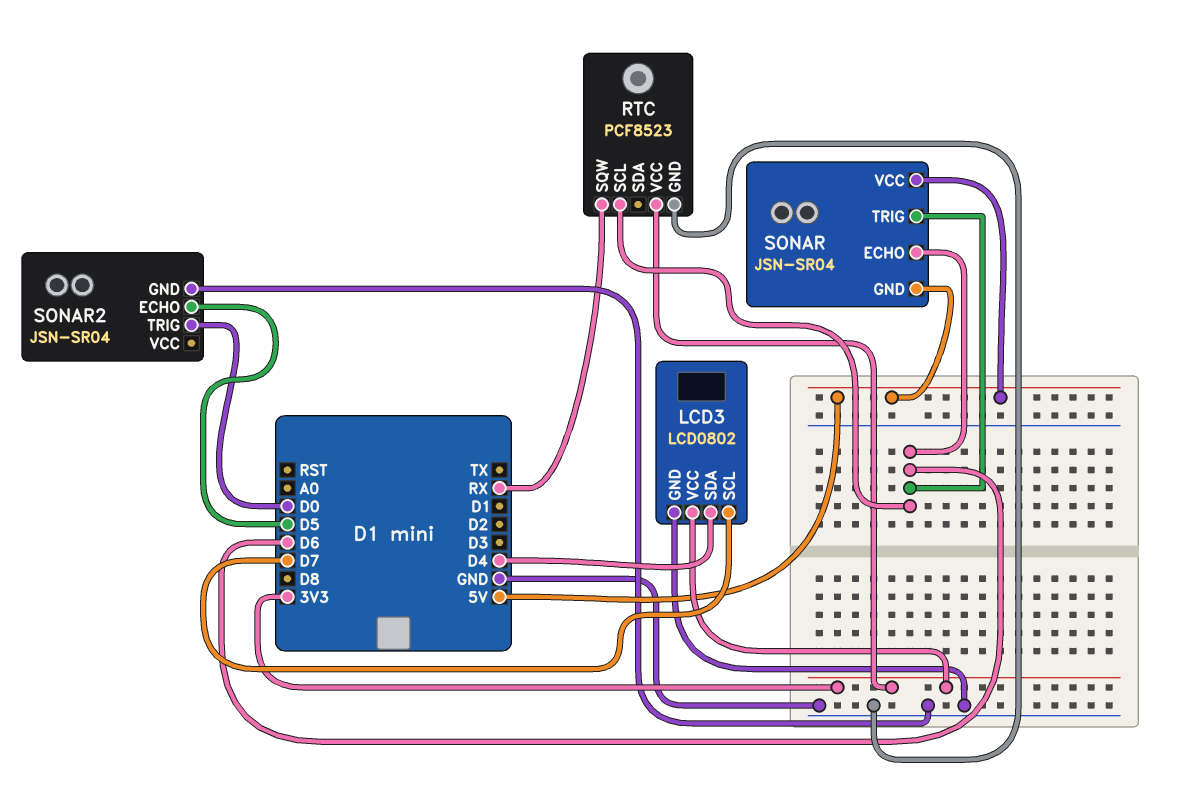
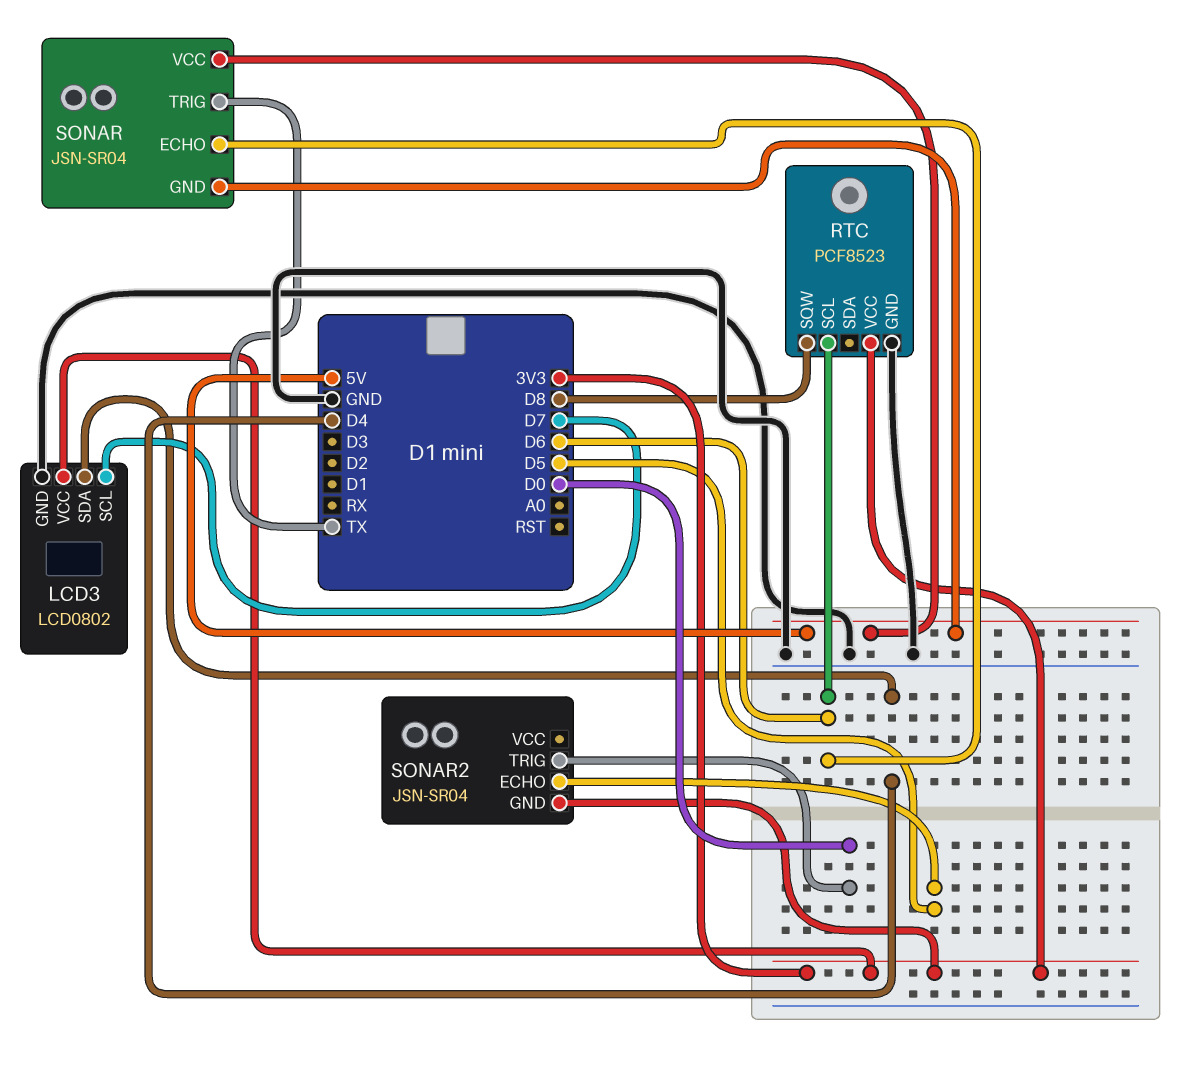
RTC pin SQW: RX -> D8
SONAR pin TRIG: D6 -> TX
SONAR2 pin GND: GND -> 3V3

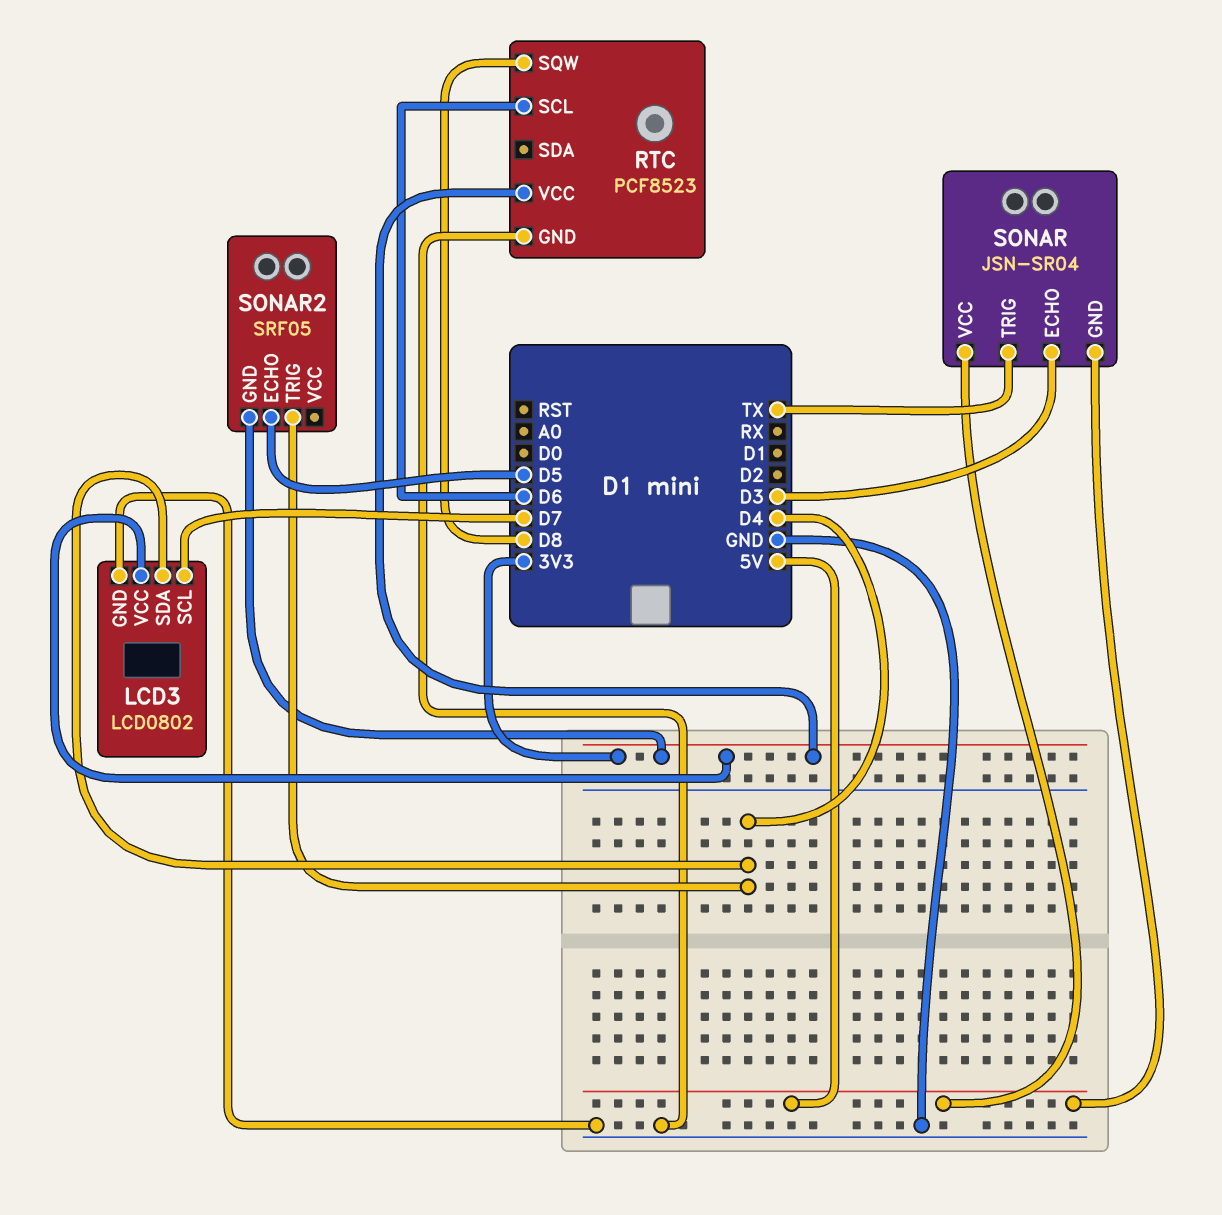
SONAR pin ECHO: D6 -> D3
SONAR2: JSN-SR04 -> SRF05
SONAR2 pin TRIG: D0 -> D4

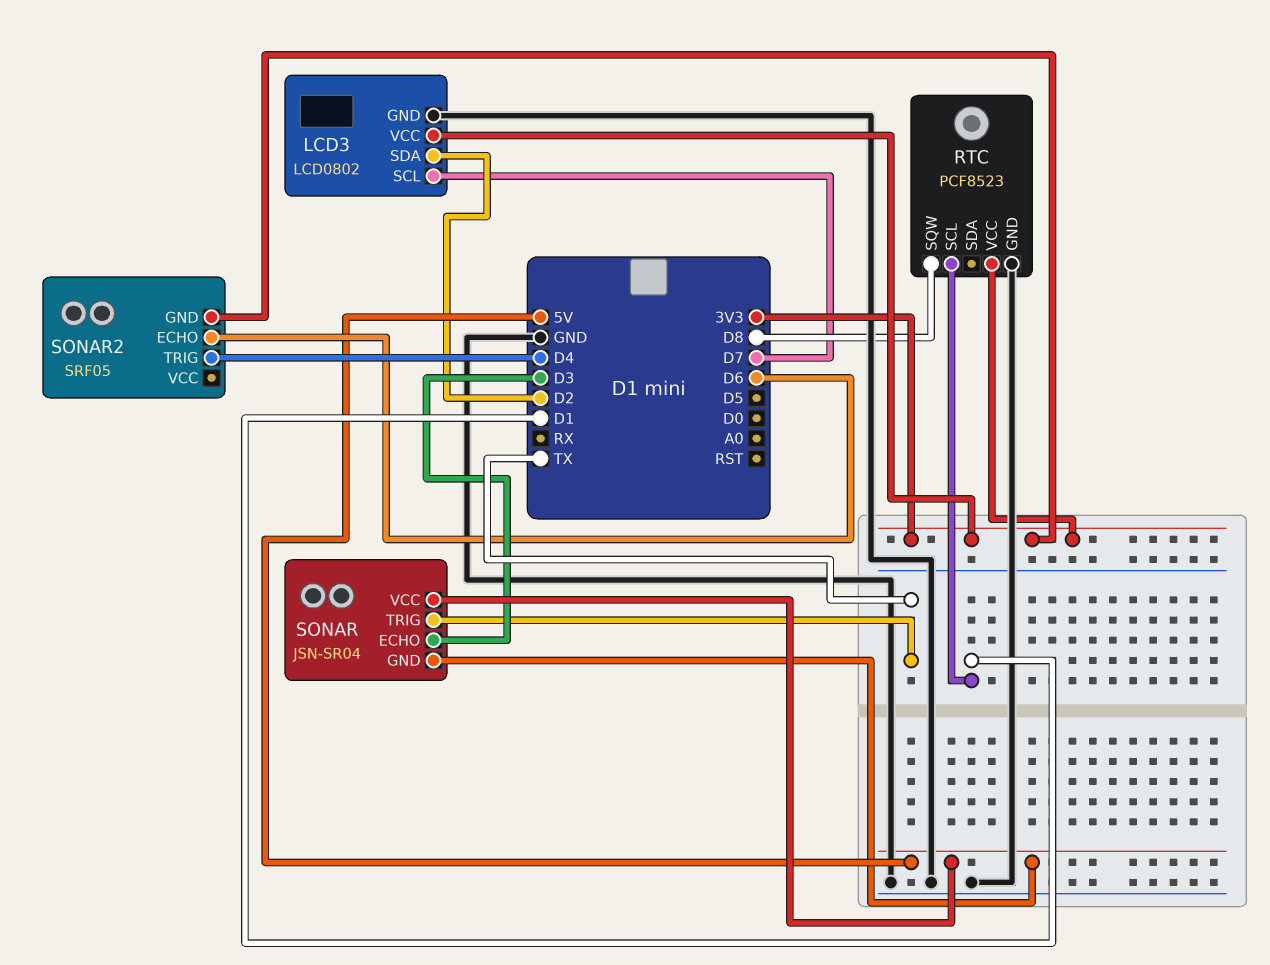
LCD3 pin SDA: D4 -> D2
RTC pin SCL: D6 -> D1
SONAR2 pin ECHO: D5 -> D6

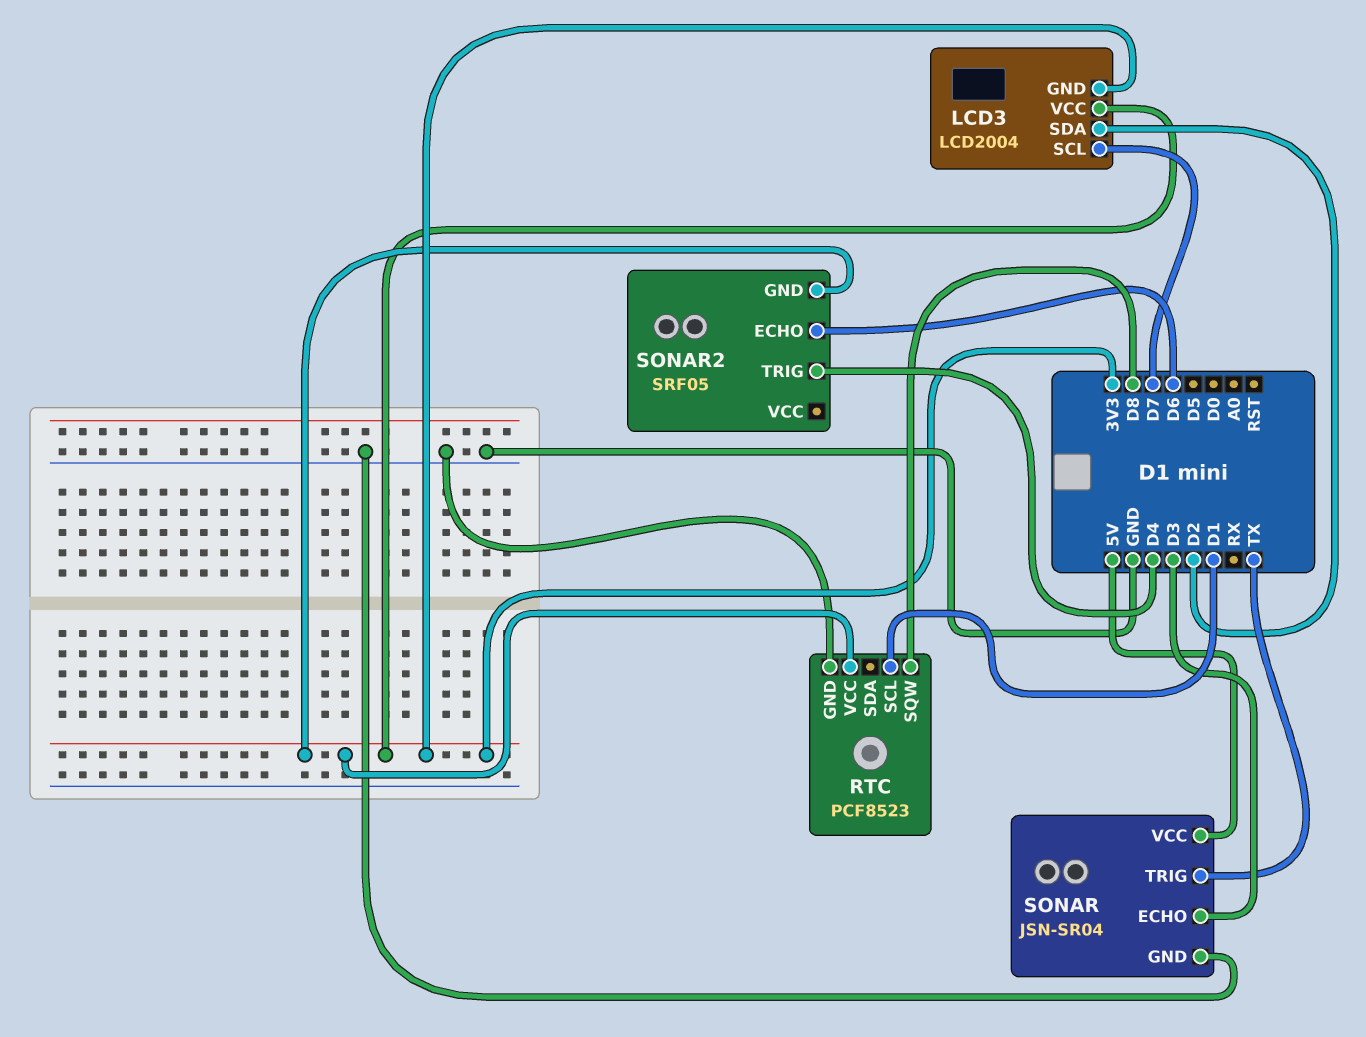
LCD3: LCD0802 -> LCD2004
LCD3 pin GND: GND -> 3V3
SONAR pin GND: 5V -> GND

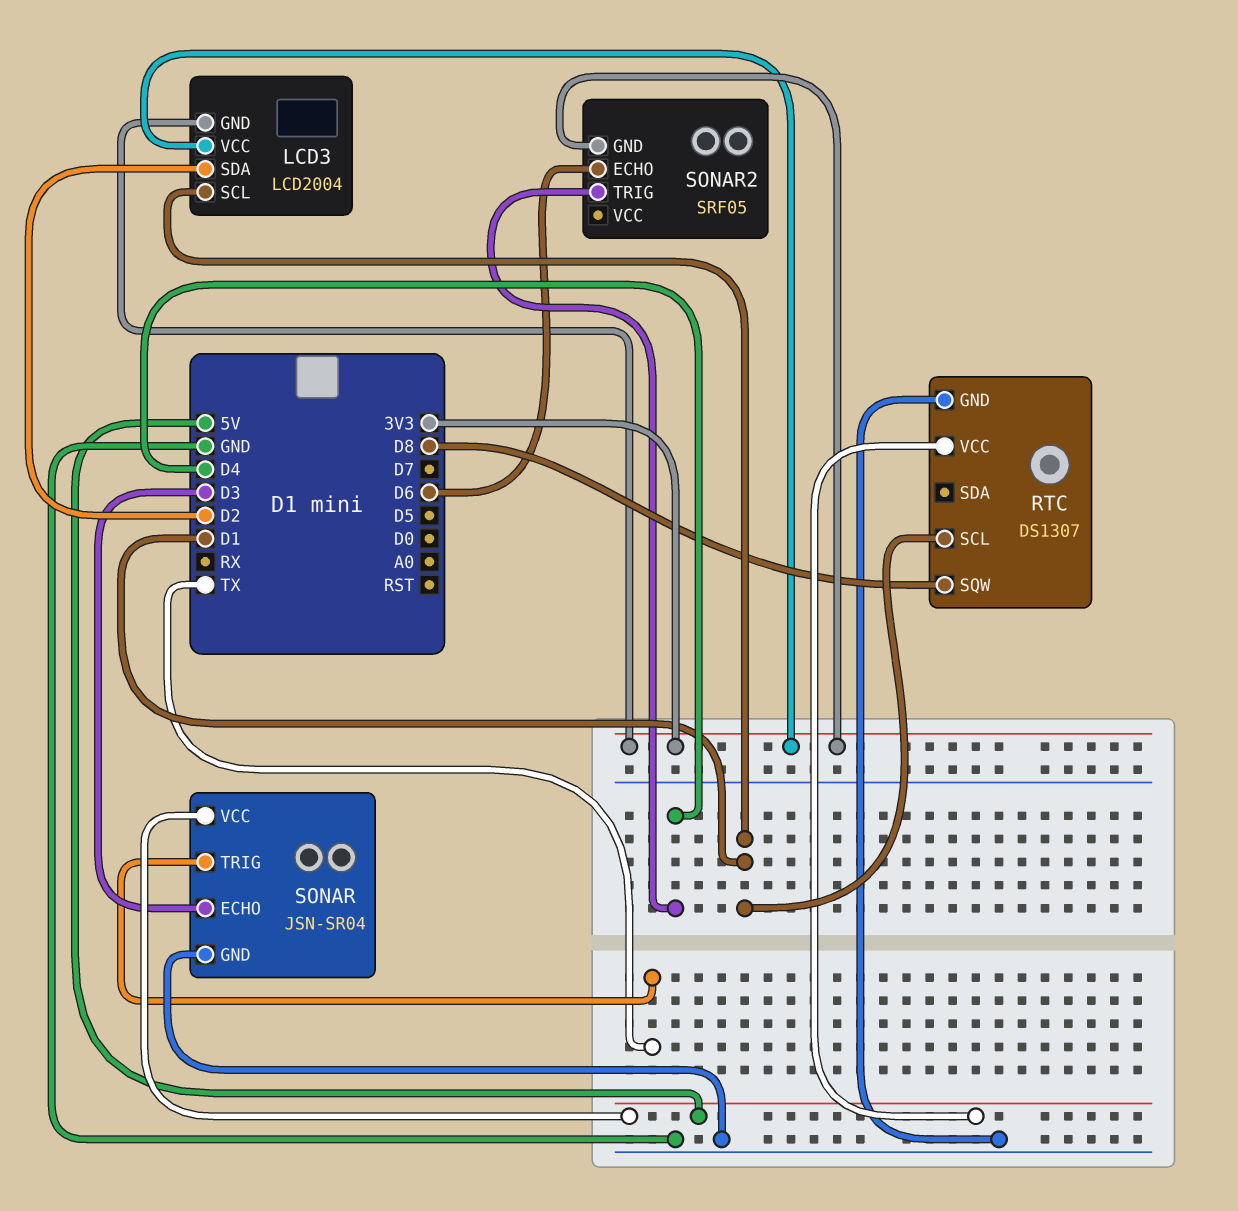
LCD3 pin SCL: D7 -> D1
RTC: PCF8523 -> DS1307
RTC pin VCC: 3V3 -> 5V

